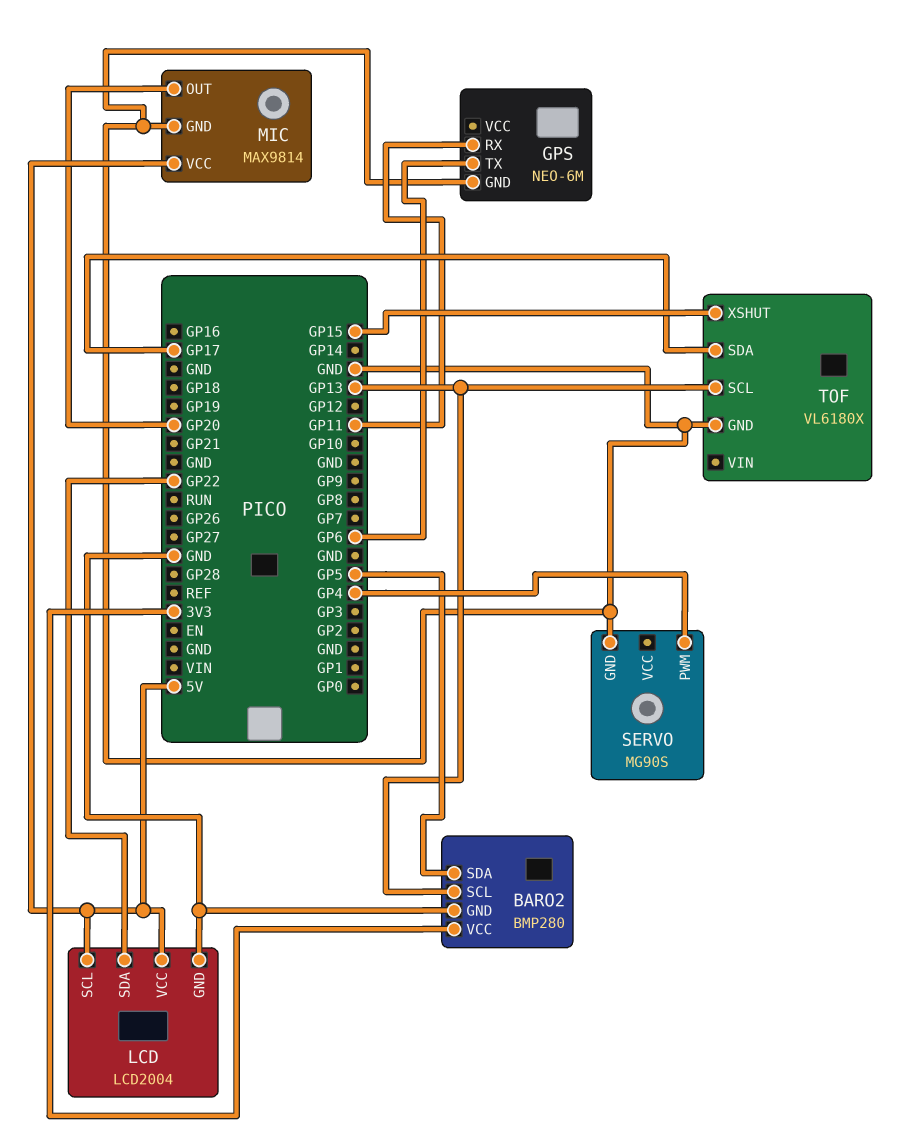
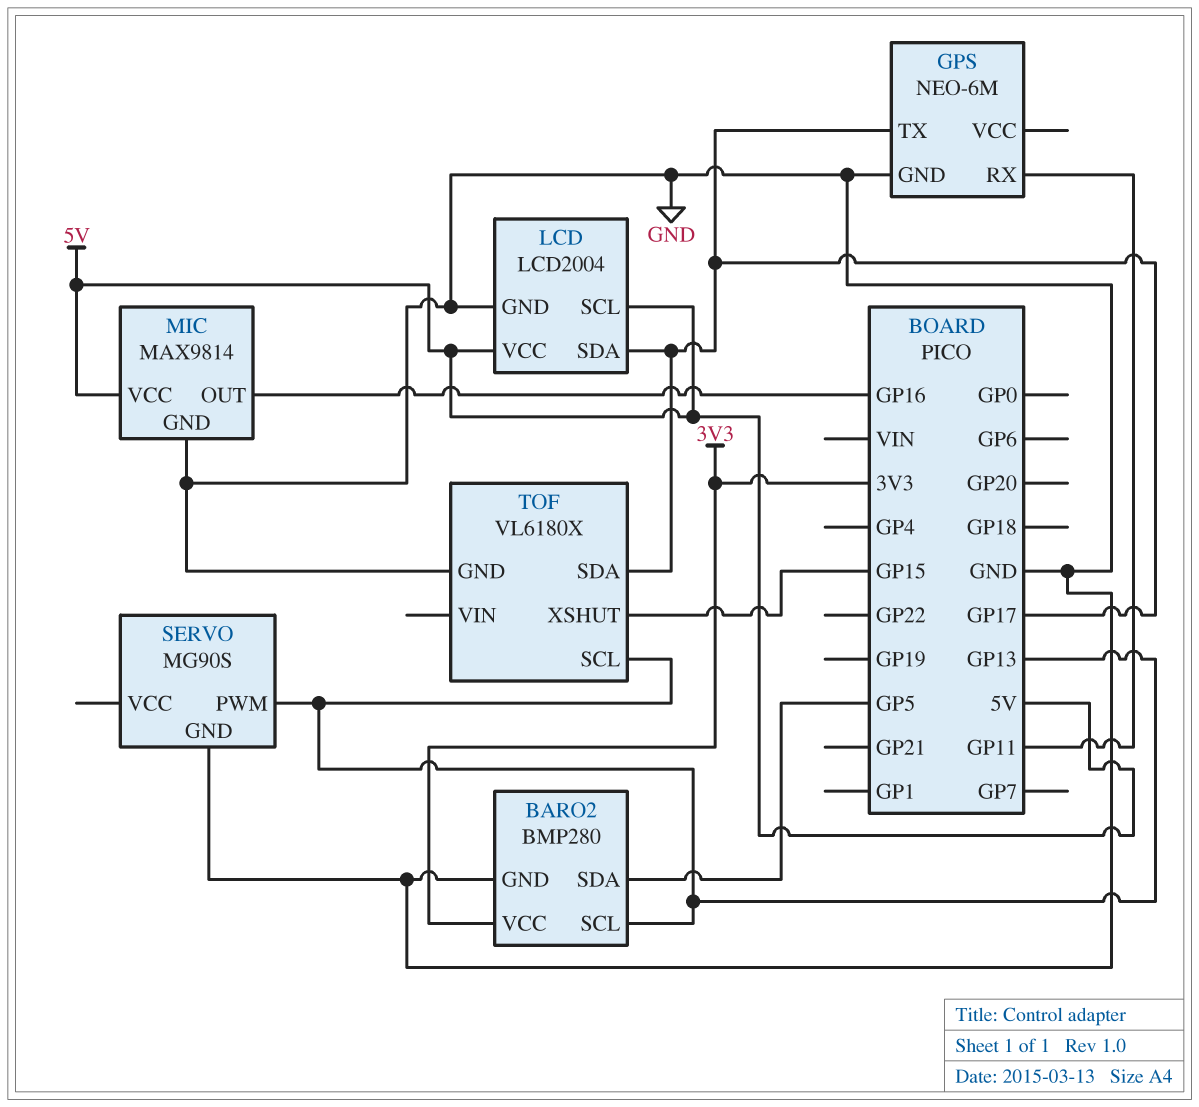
GPS pin TX: GP6 -> GP17
LCD pin SDA: GP22 -> GP17
MIC pin OUT: GP20 -> GP16
SERVO pin PWM: GP4 -> GP13

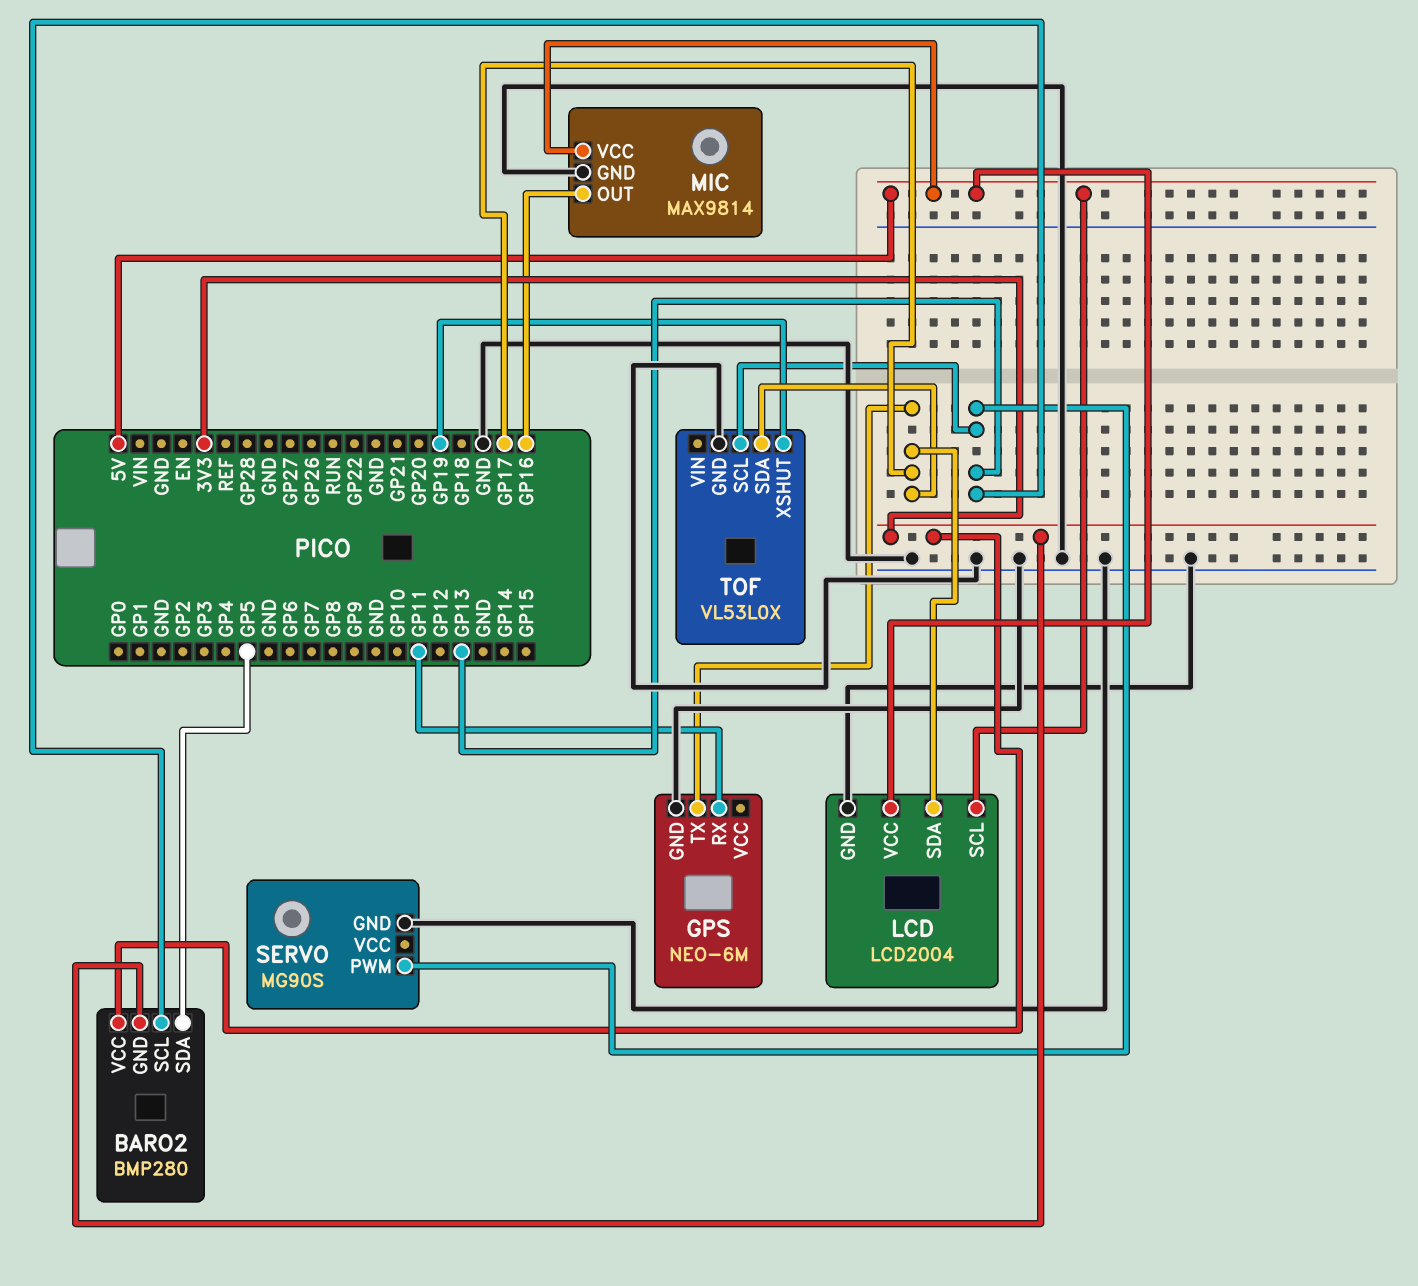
BARO2 pin GND: GND -> 3V3
TOF: VL6180X -> VL53L0X
TOF pin XSHUT: GP15 -> GP19

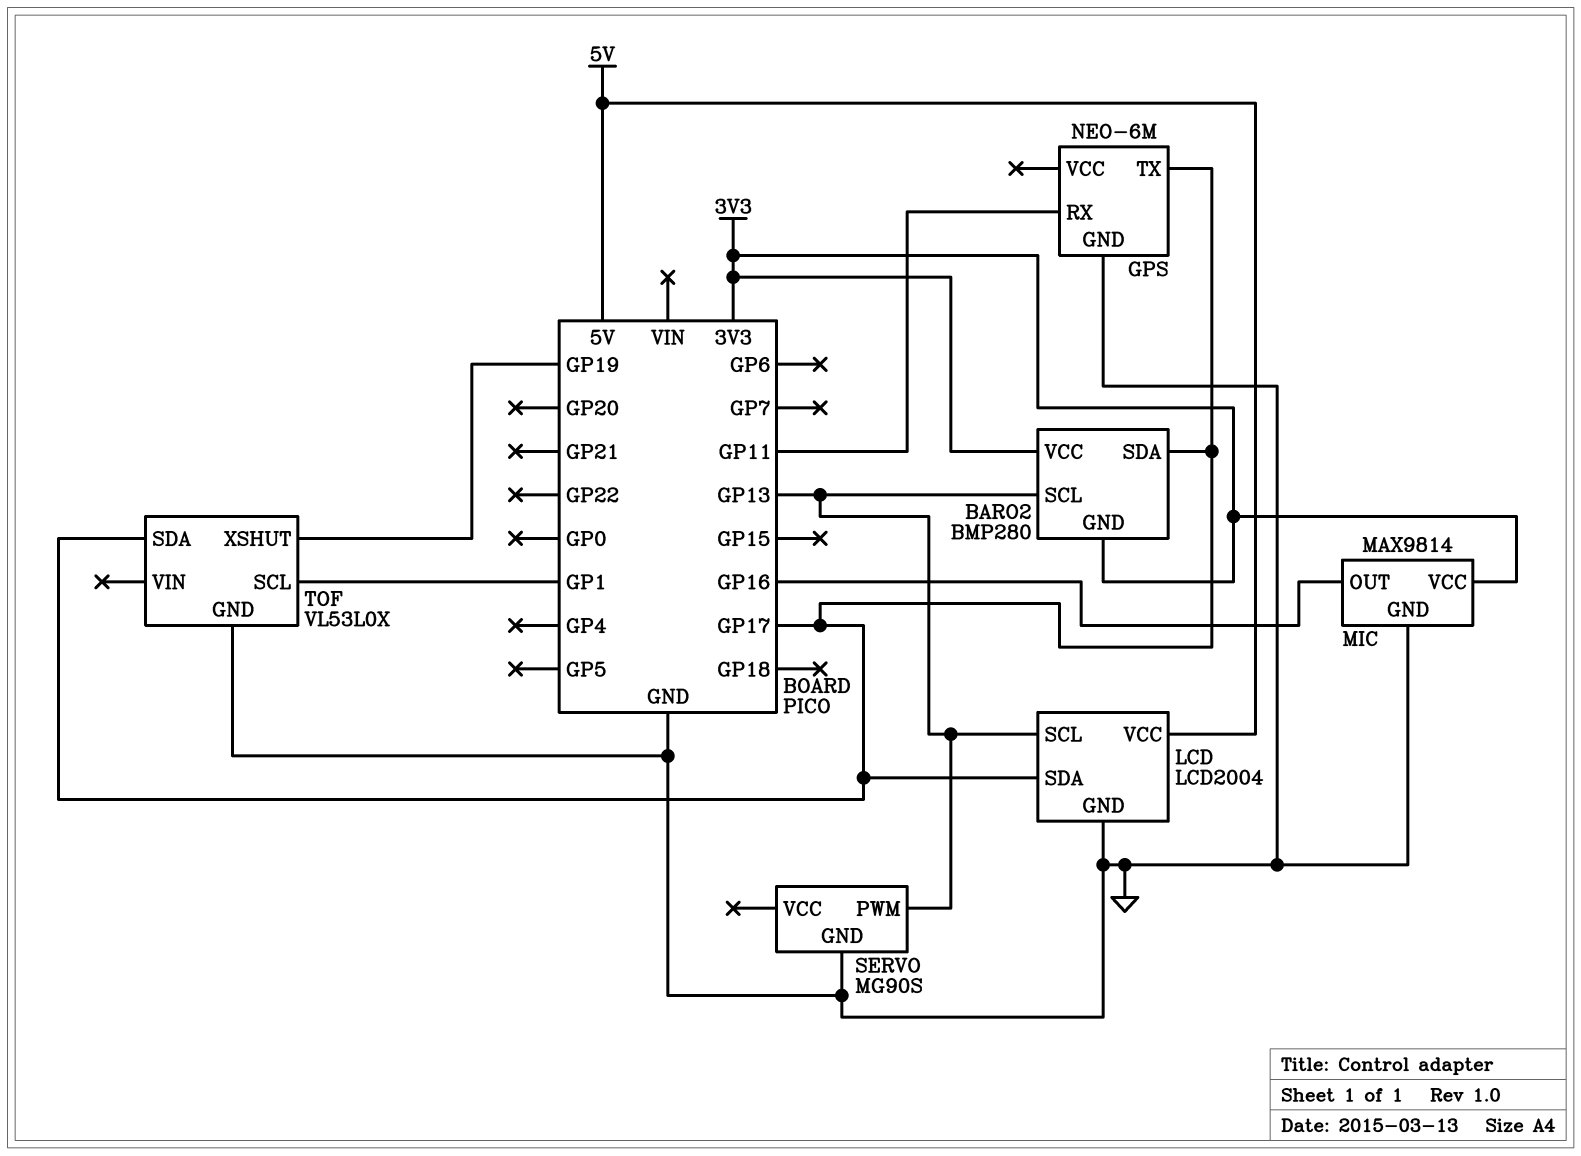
BARO2 pin SDA: GP5 -> GP17
LCD pin SCL: 5V -> GP13
MIC pin VCC: 5V -> 3V3
TOF pin SCL: GP13 -> GP1

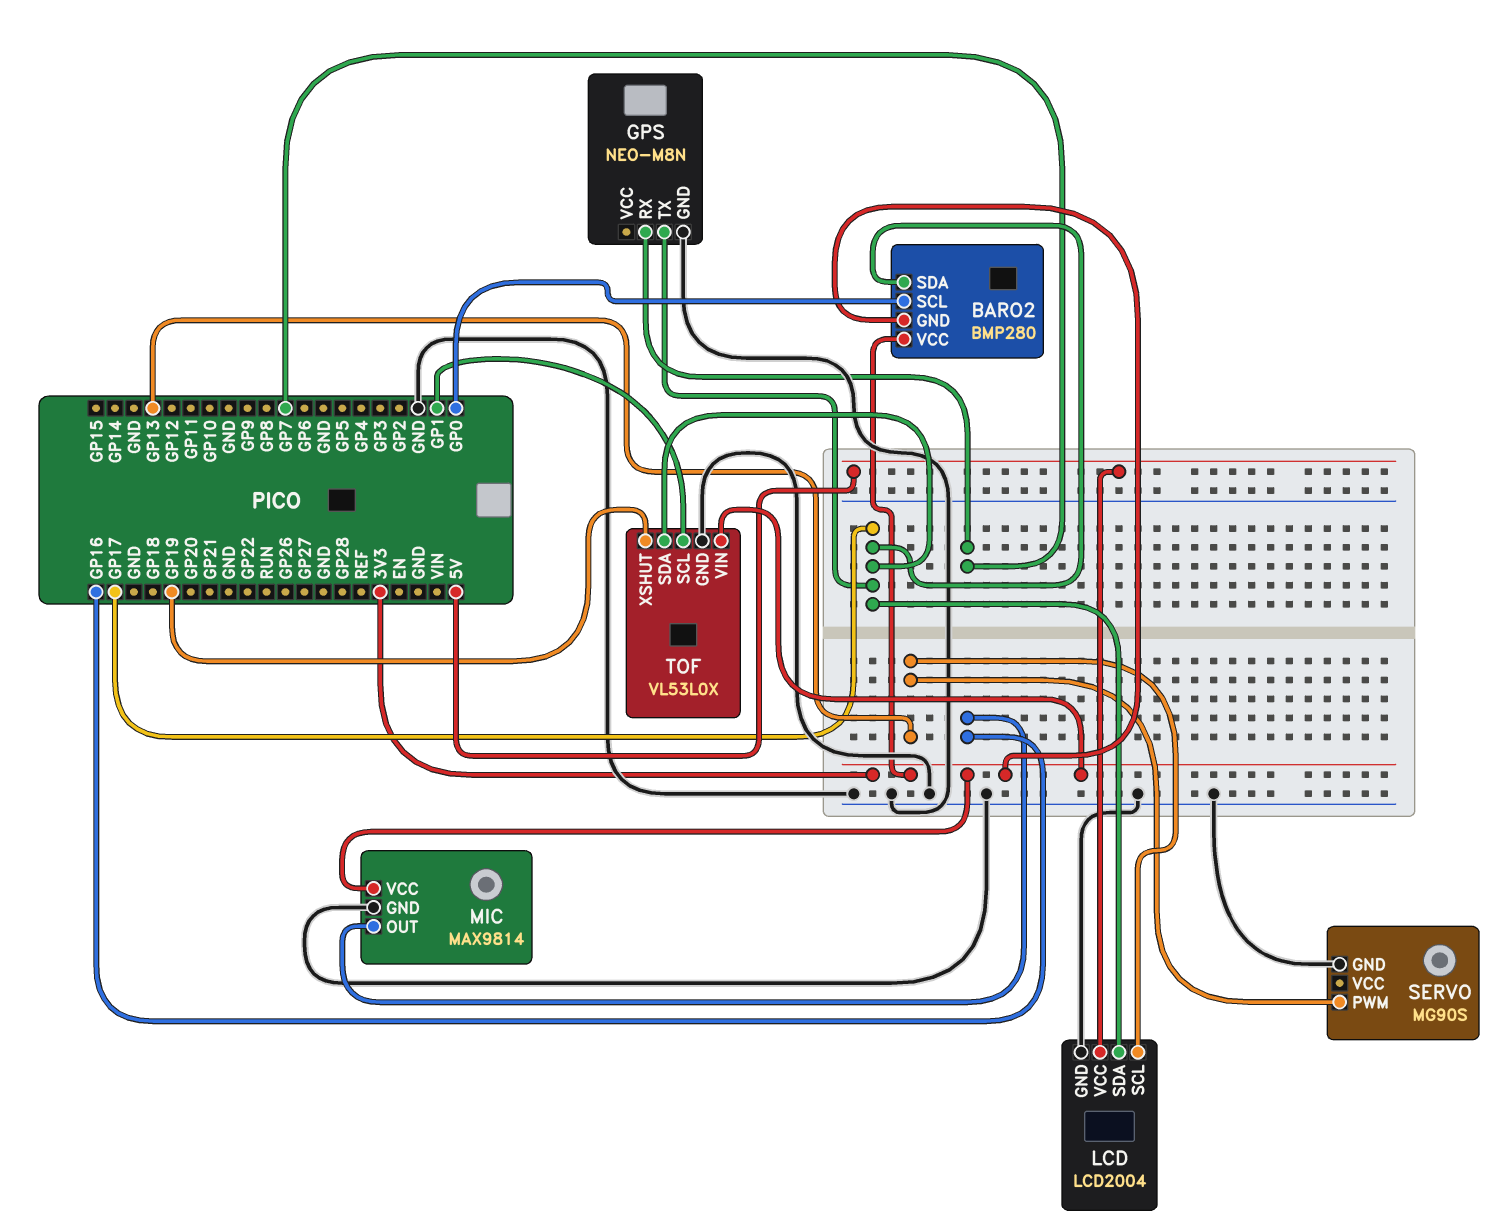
BARO2 pin SCL: GP13 -> GP0
GPS: NEO-6M -> NEO-M8N
GPS pin RX: GP11 -> GP7
TOF pin VIN: none -> 3V3

